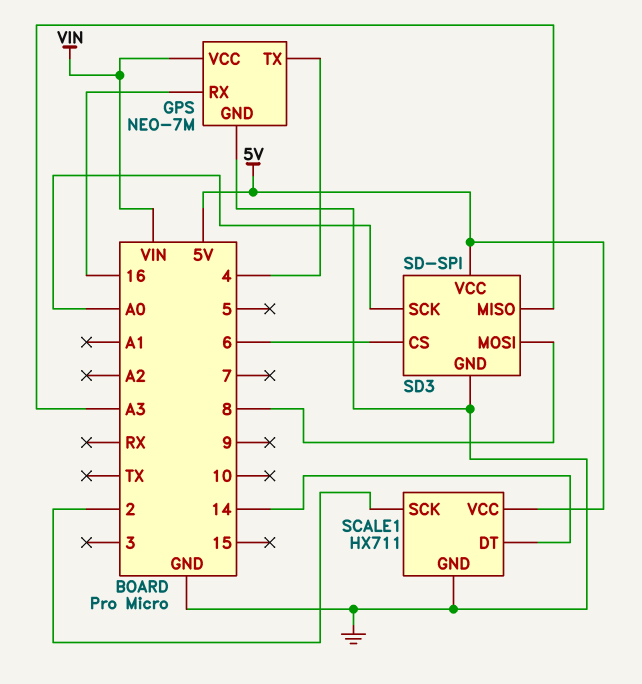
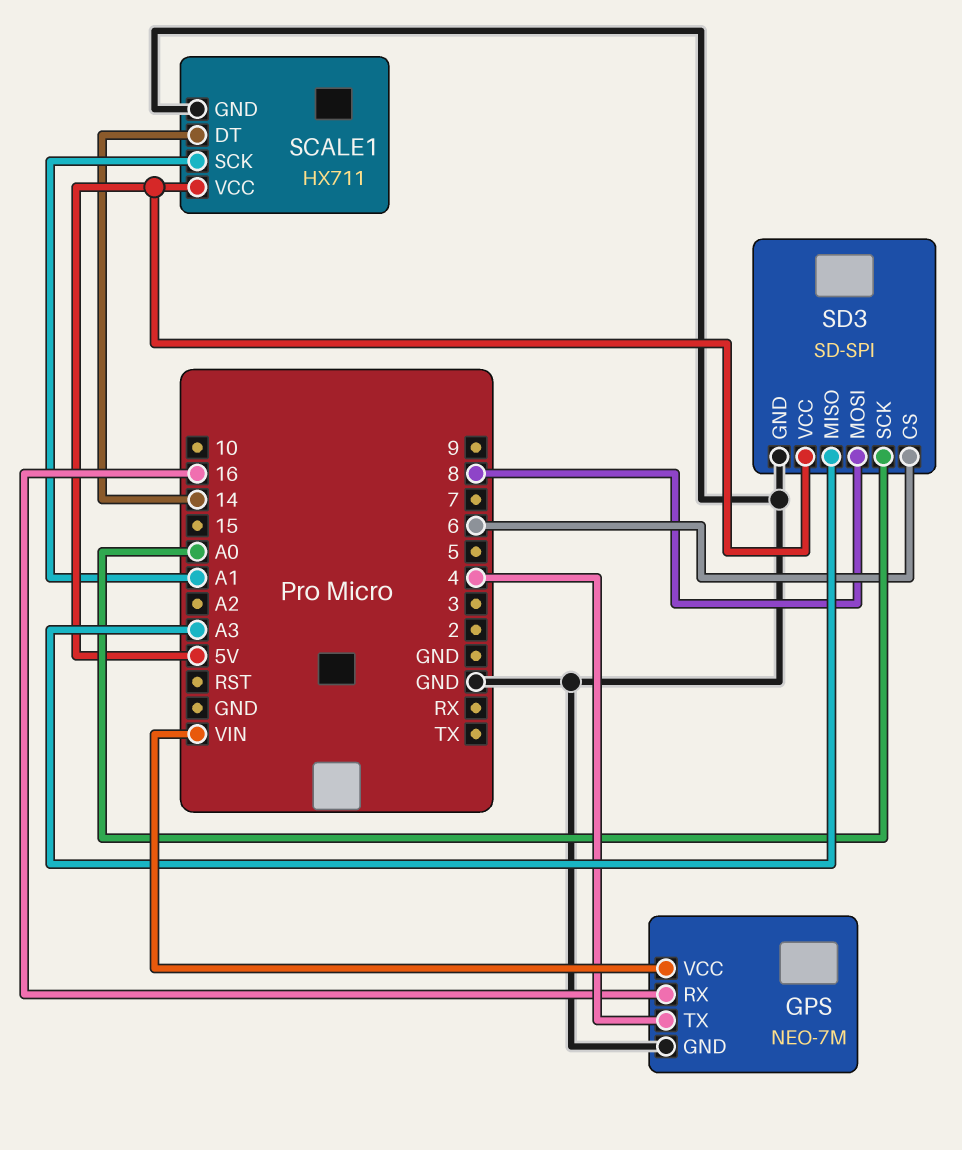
SCALE1 pin SCK: 2 -> A1

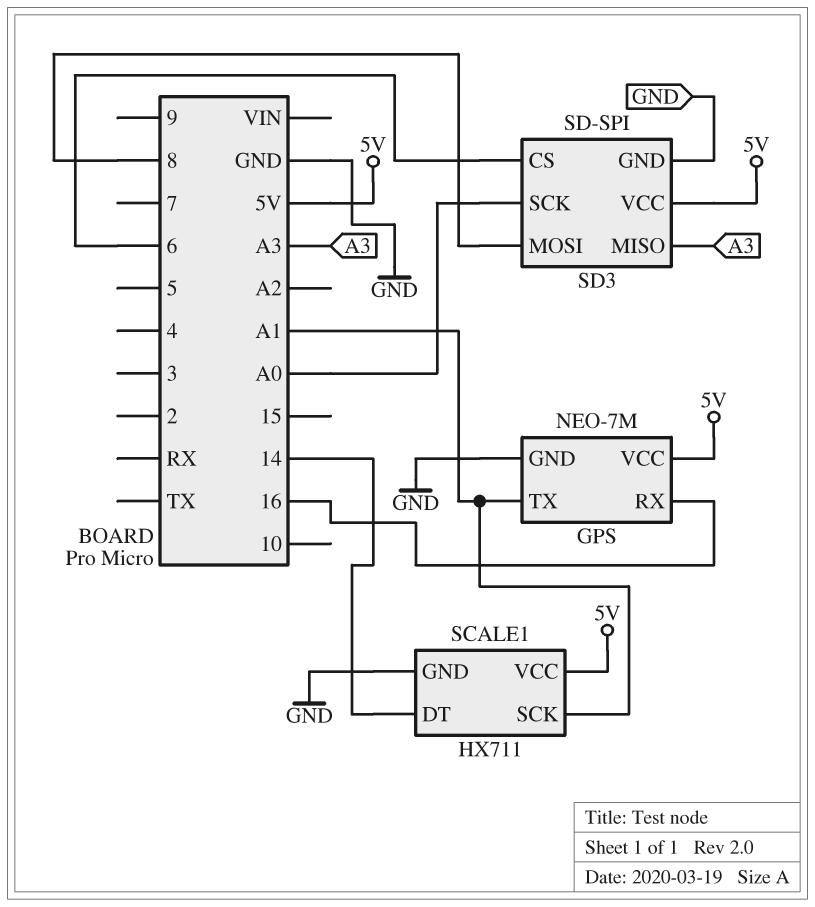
GPS pin TX: 4 -> A1
GPS pin VCC: VIN -> 5V

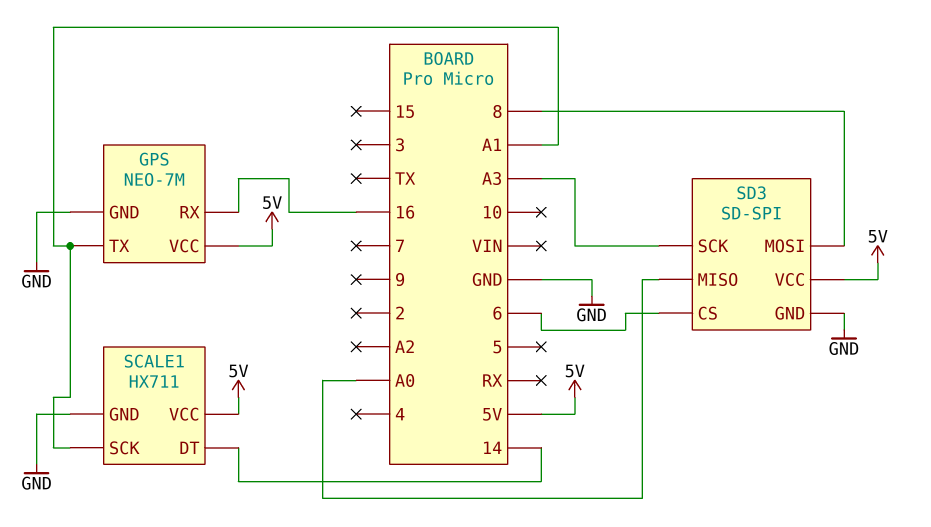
SD3 pin MISO: A3 -> A0
SD3 pin SCK: A0 -> A3

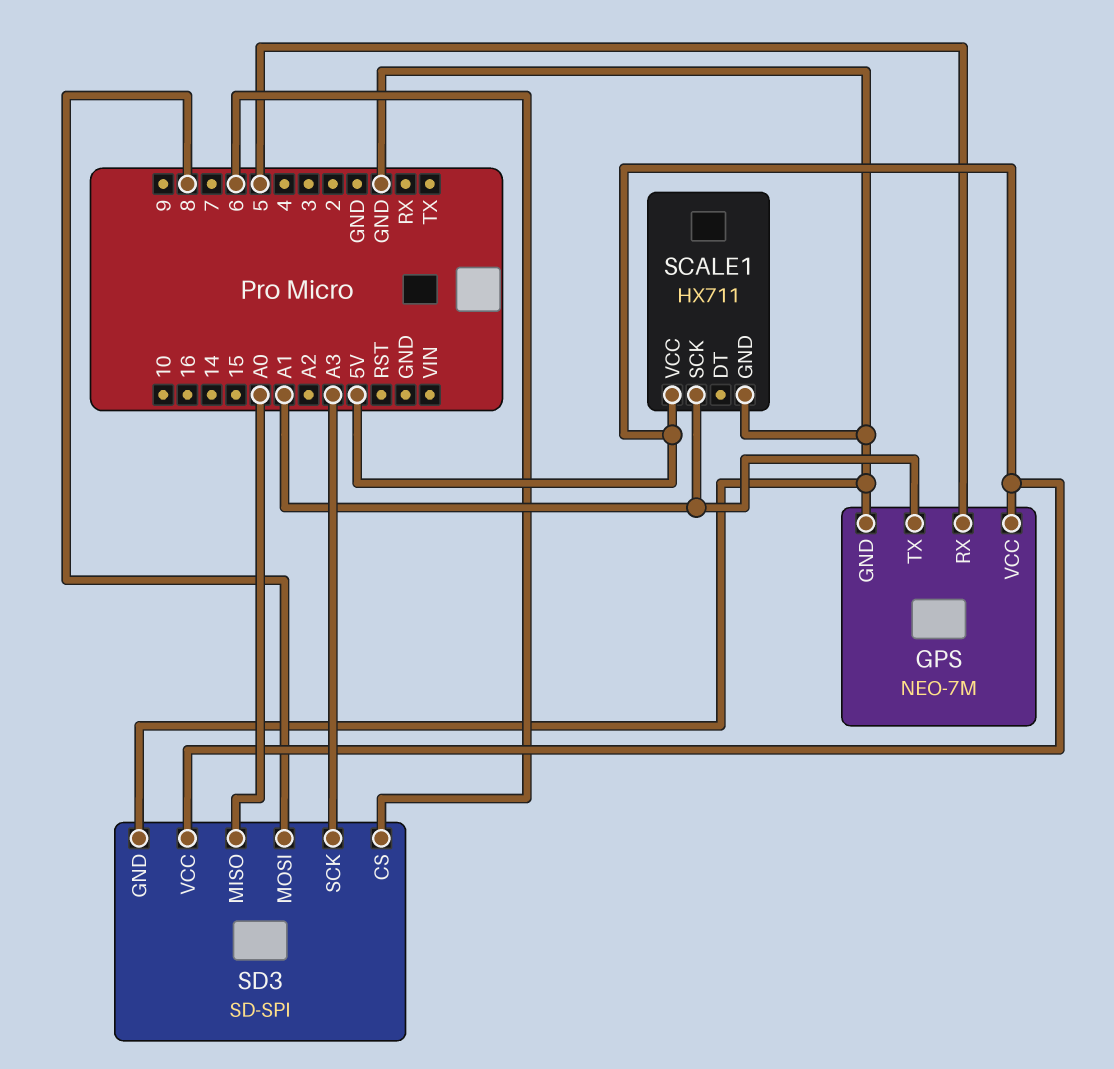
GPS pin RX: 16 -> 5
SCALE1 pin DT: 14 -> none

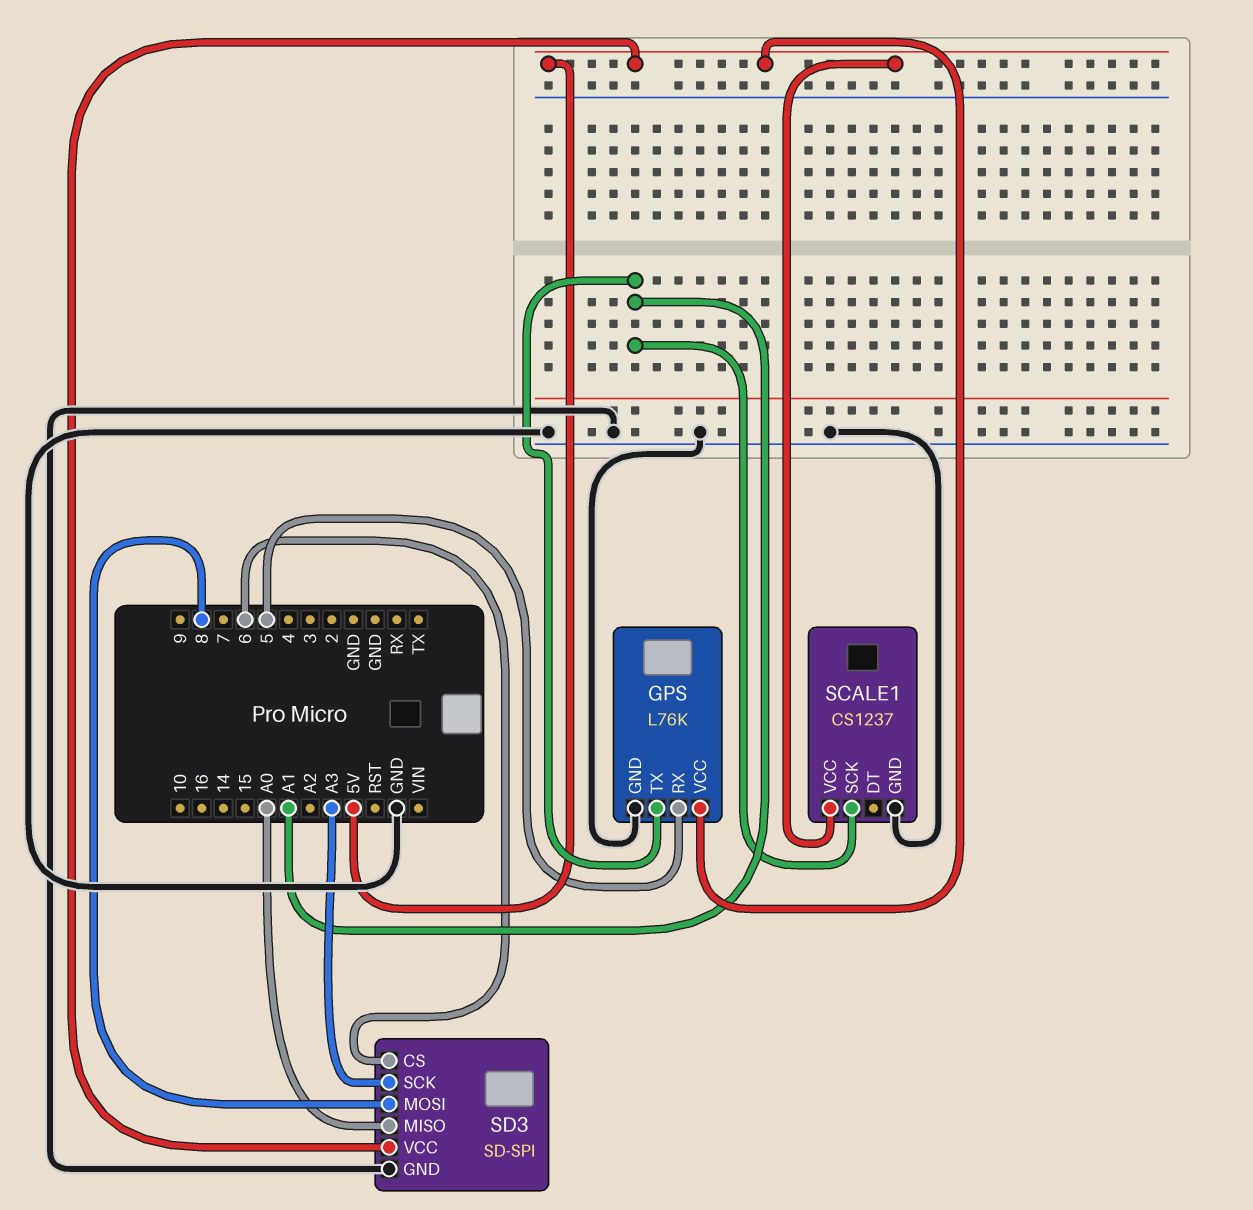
GPS: NEO-7M -> L76K
SCALE1: HX711 -> CS1237

